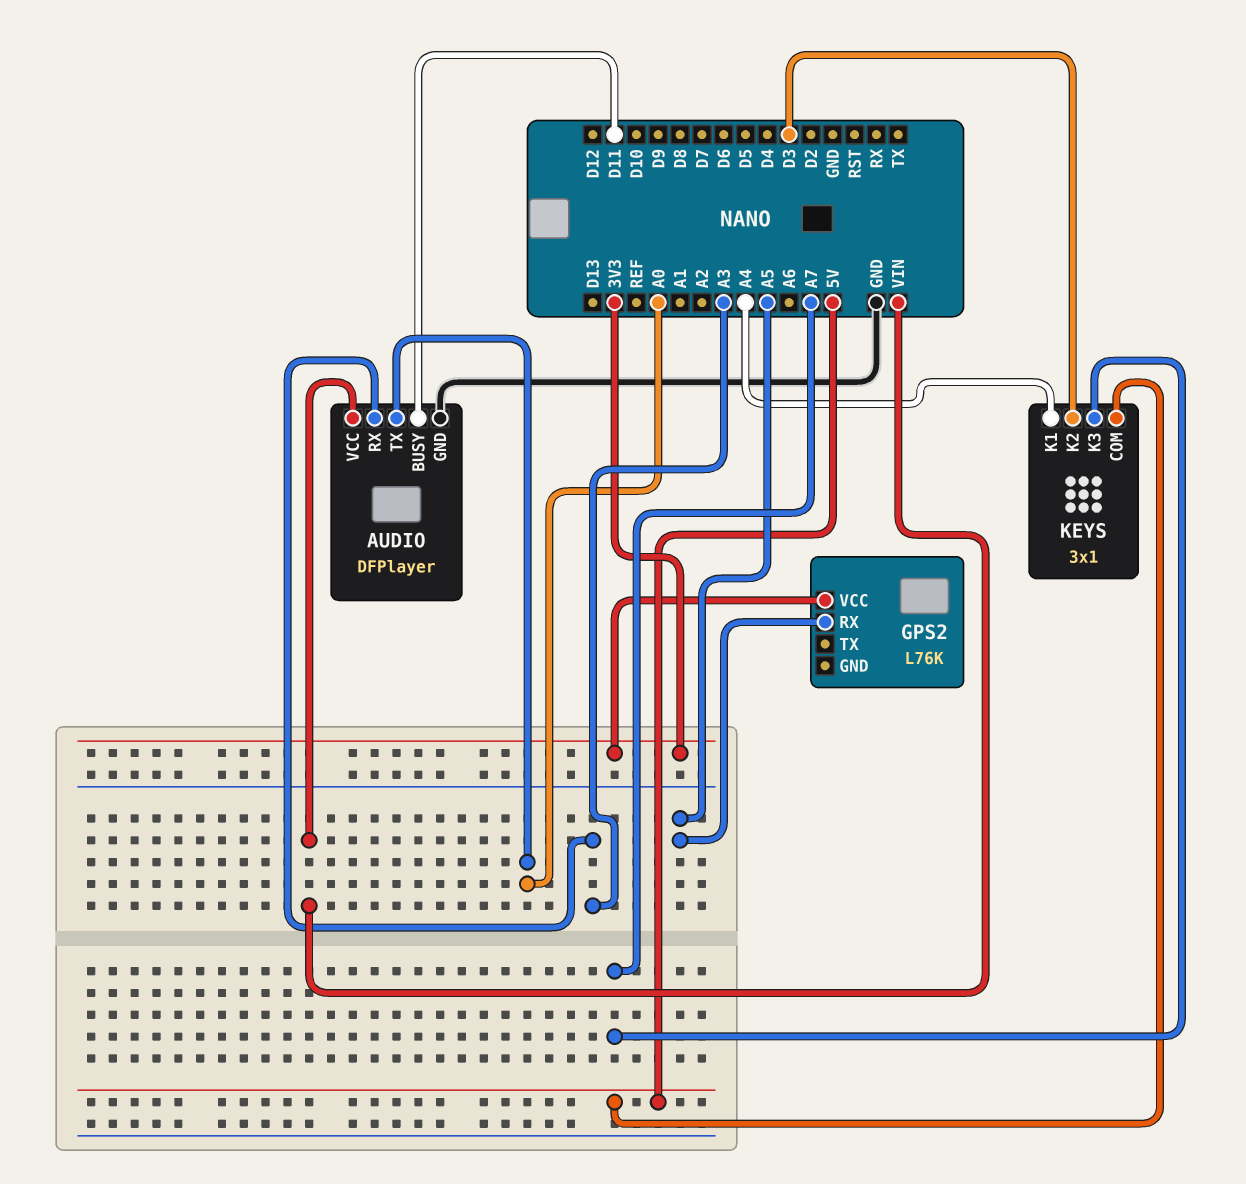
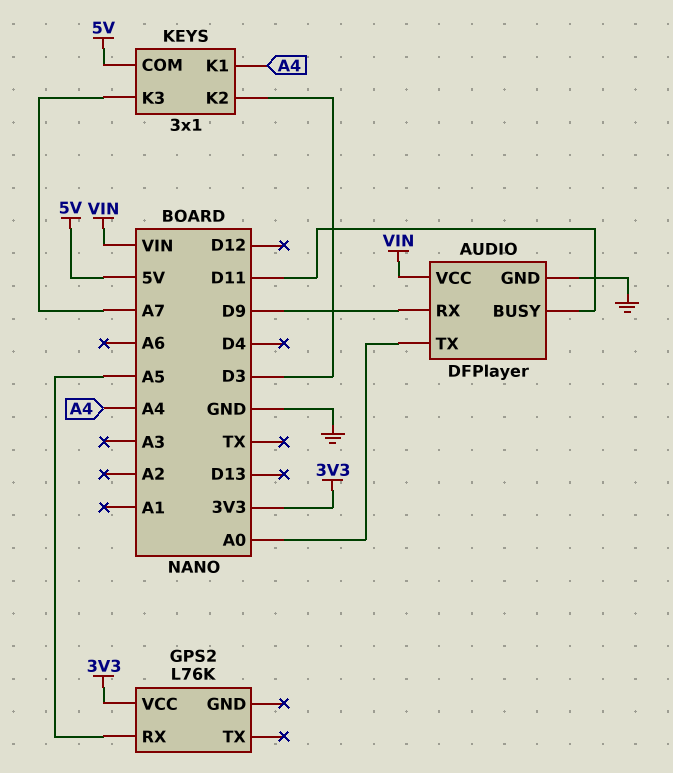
AUDIO pin RX: A3 -> D9

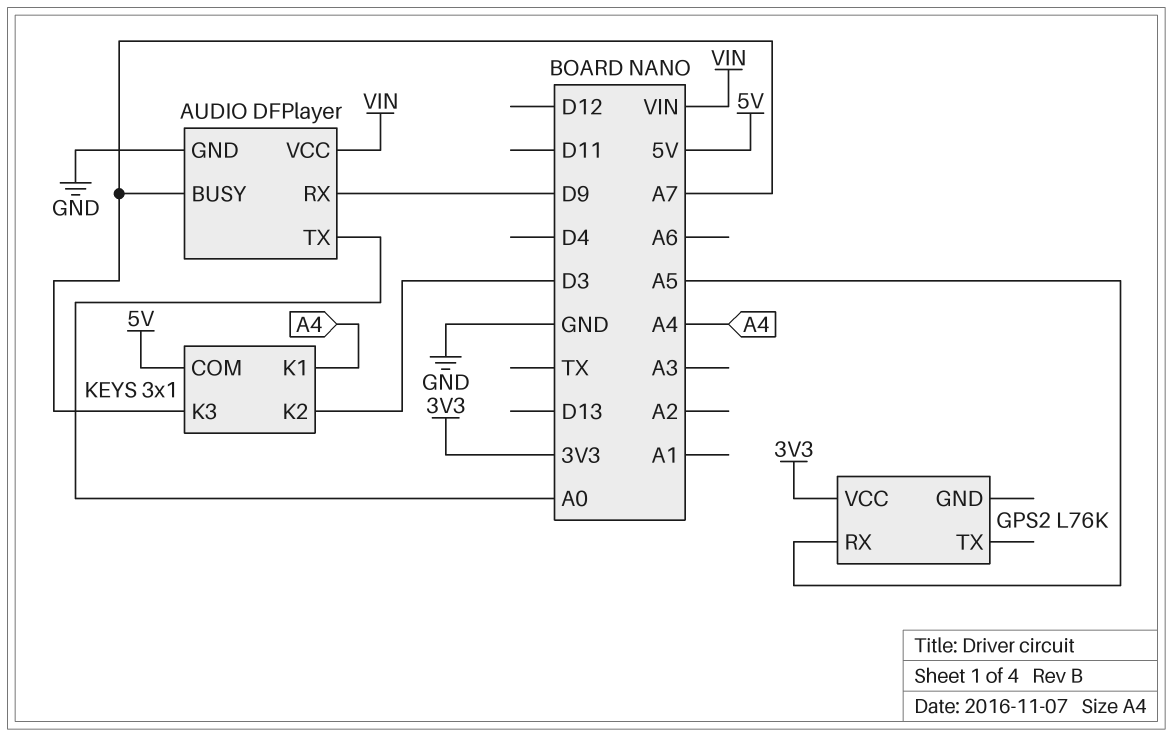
AUDIO pin BUSY: D11 -> A7

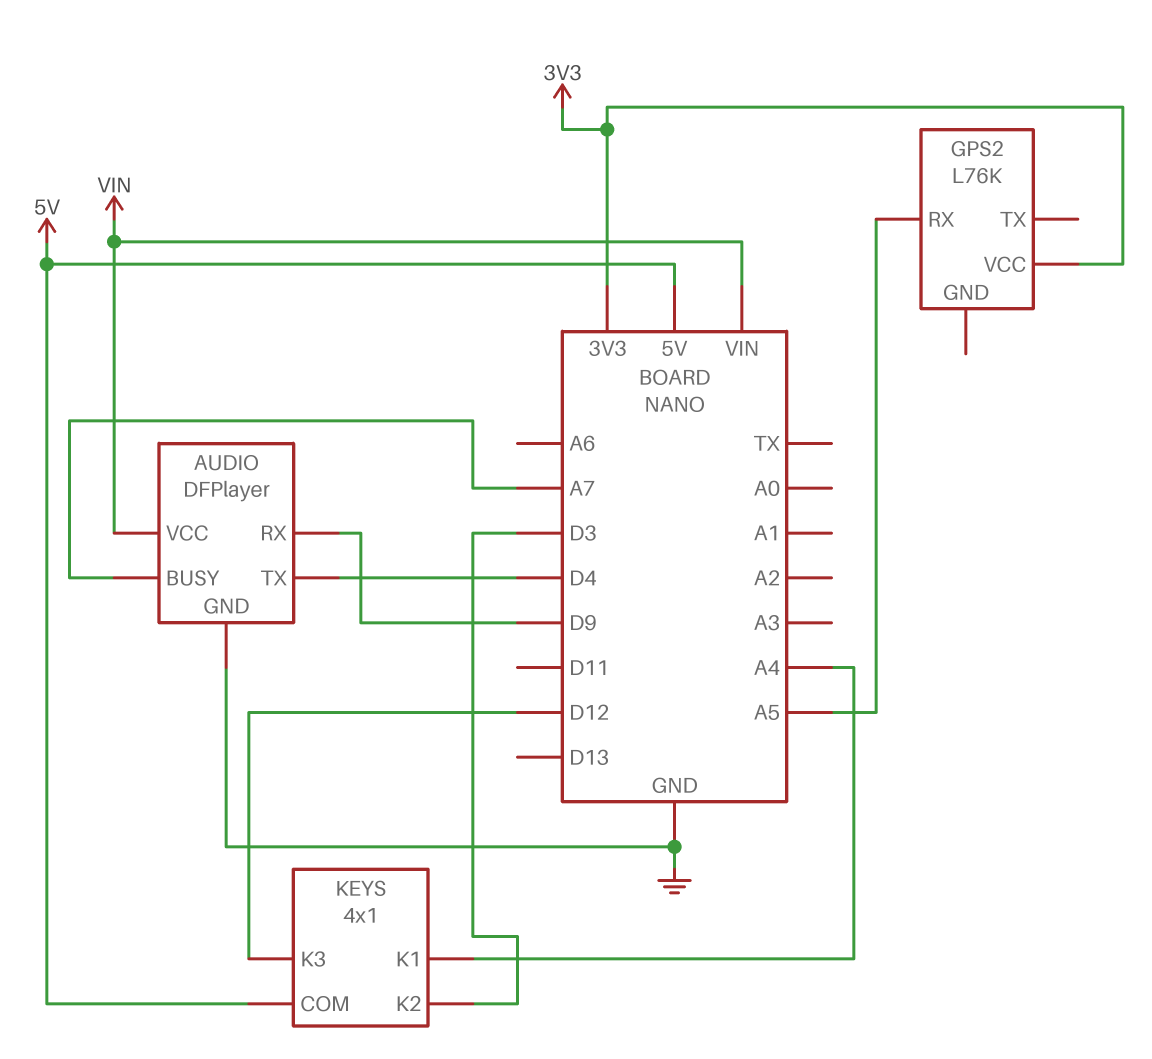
AUDIO pin TX: A0 -> D4
KEYS: 3x1 -> 4x1
KEYS pin K3: A7 -> D12

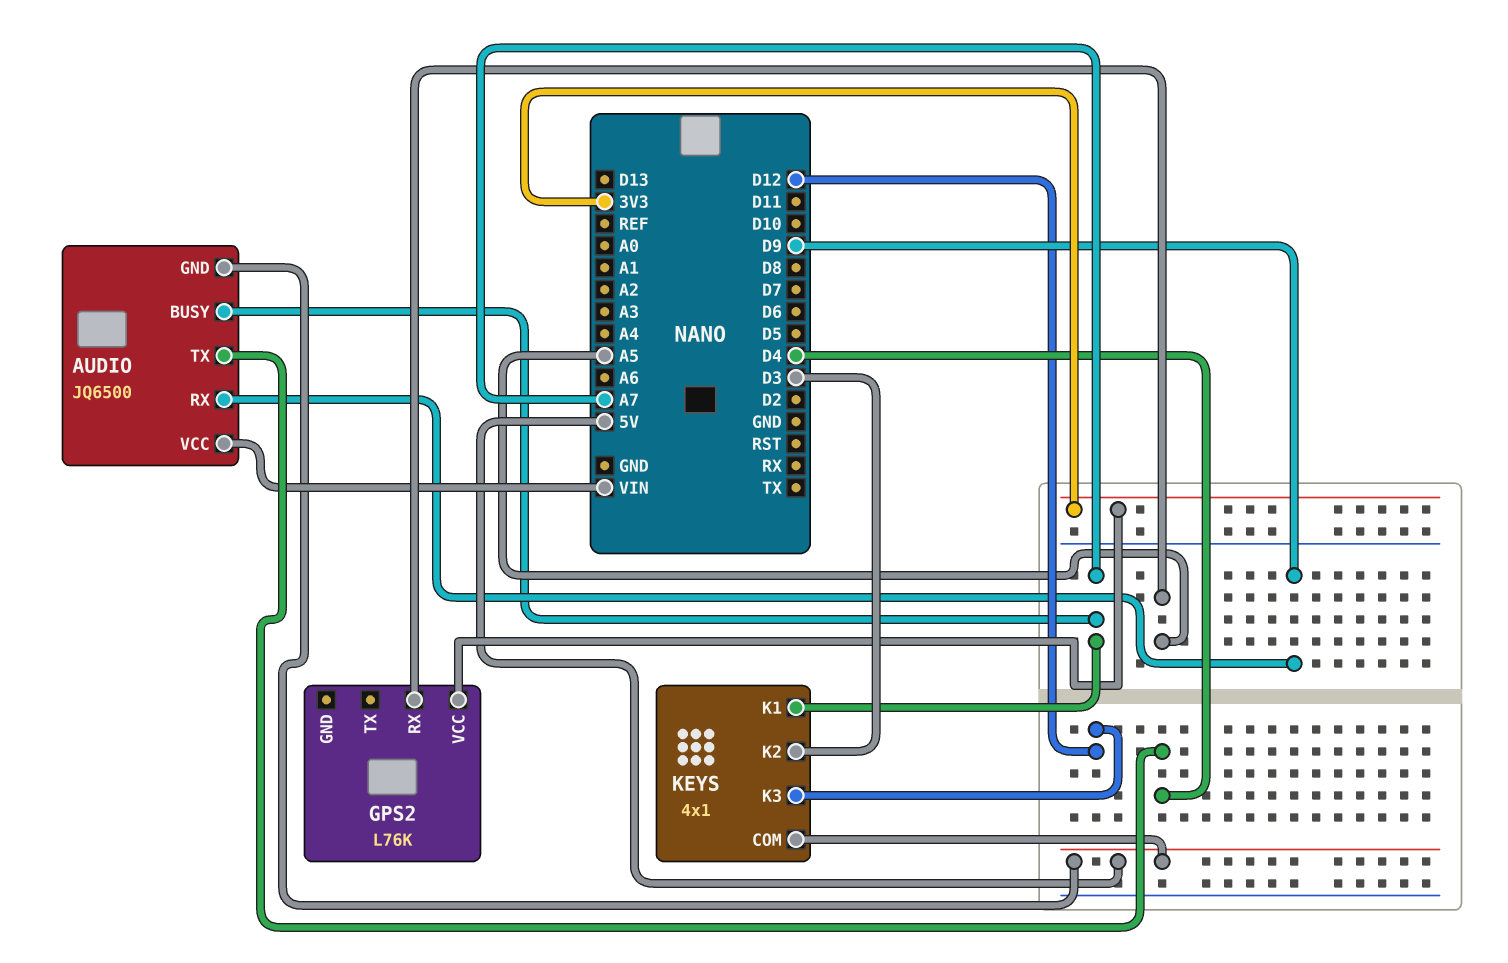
AUDIO: DFPlayer -> JQ6500
AUDIO pin GND: GND -> 5V
KEYS pin K1: A4 -> A7

